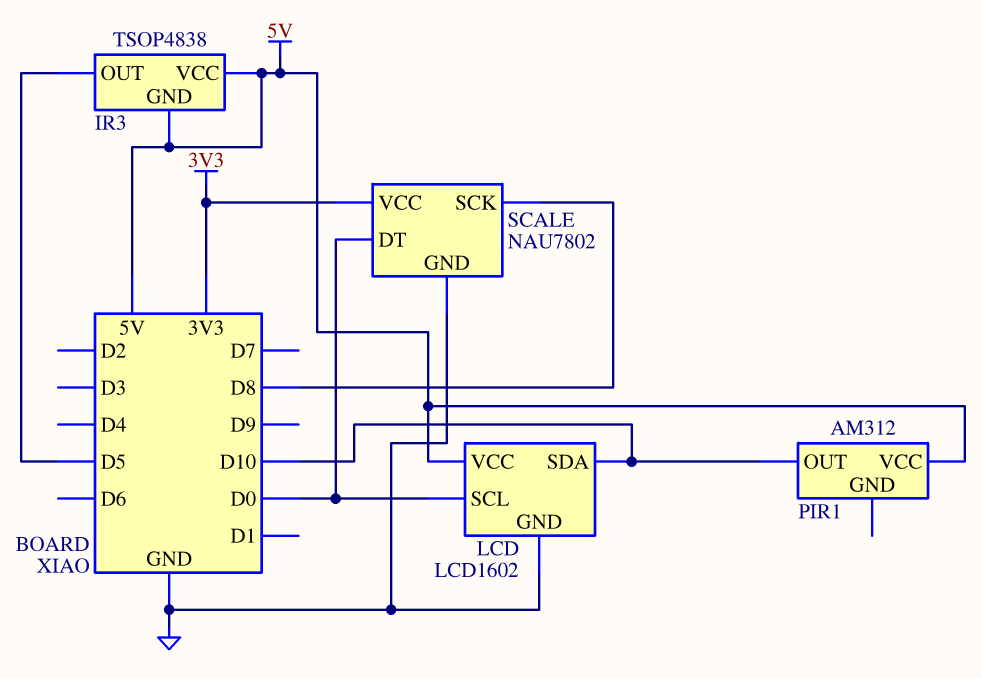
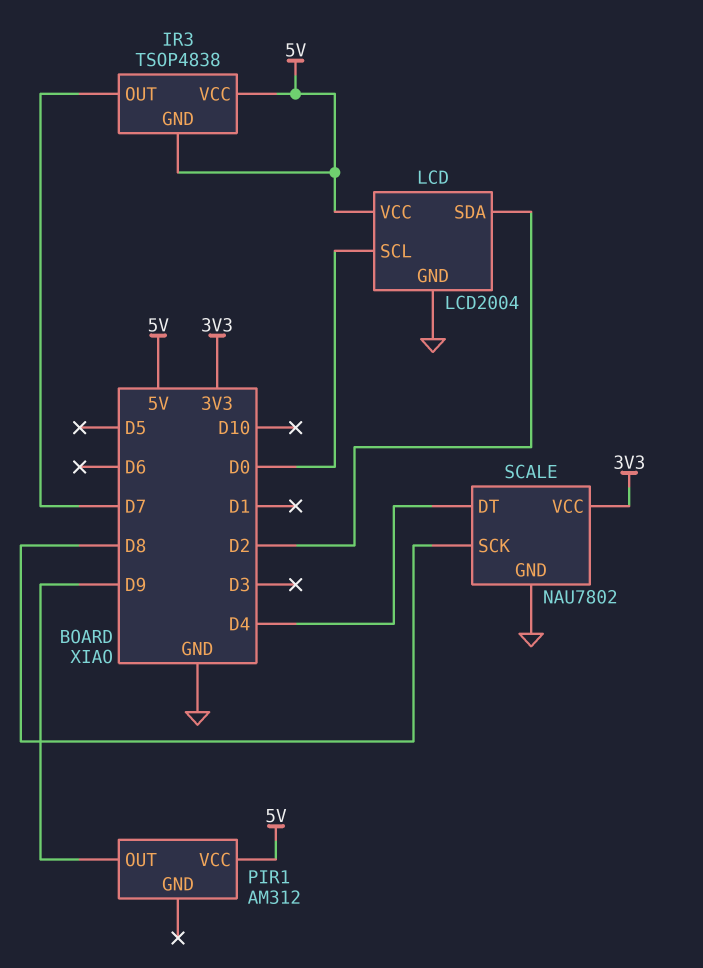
IR3 pin OUT: D5 -> D7
LCD: LCD1602 -> LCD2004
LCD pin SDA: D10 -> D2
PIR1 pin OUT: D10 -> D9
SCALE pin DT: D0 -> D4

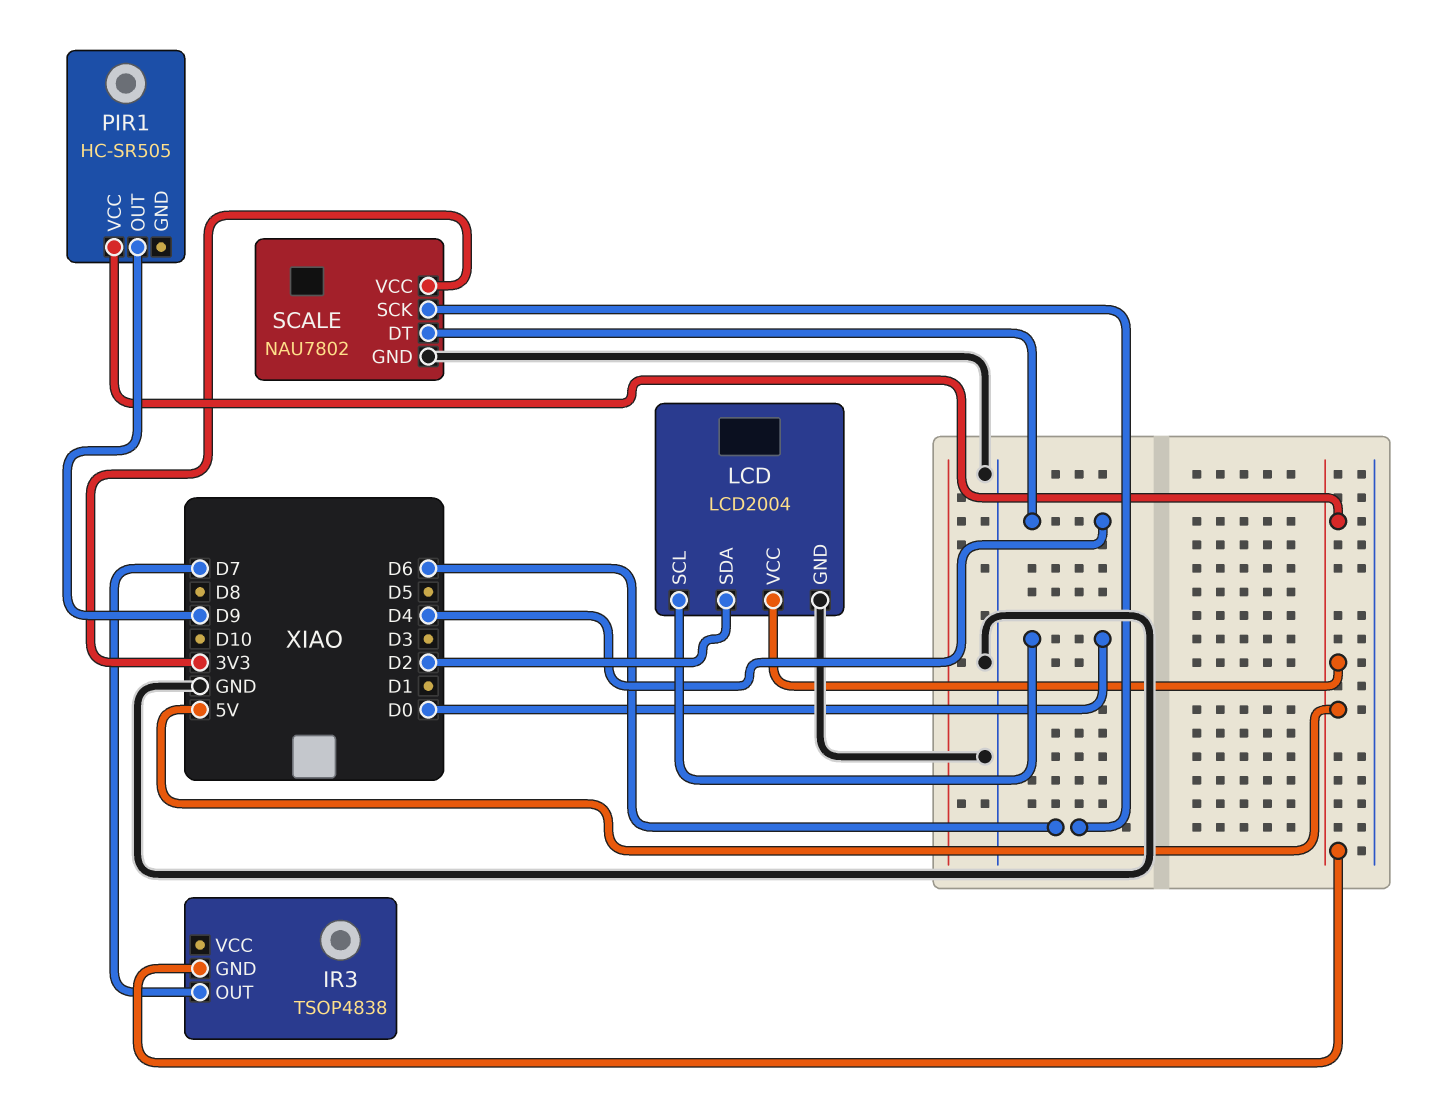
IR3 pin VCC: 5V -> none
PIR1: AM312 -> HC-SR505
SCALE pin SCK: D8 -> D6

